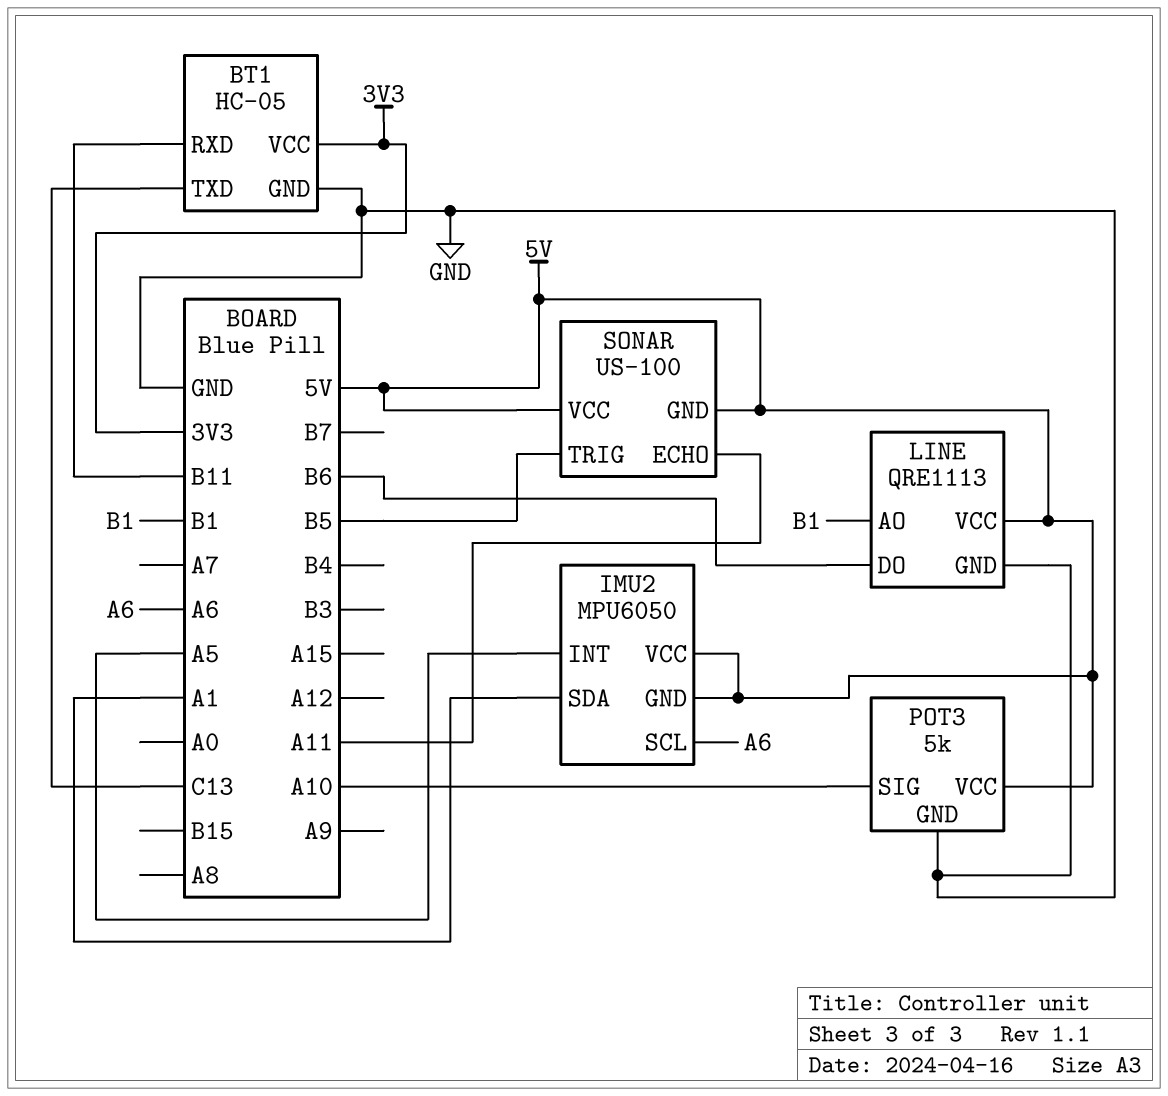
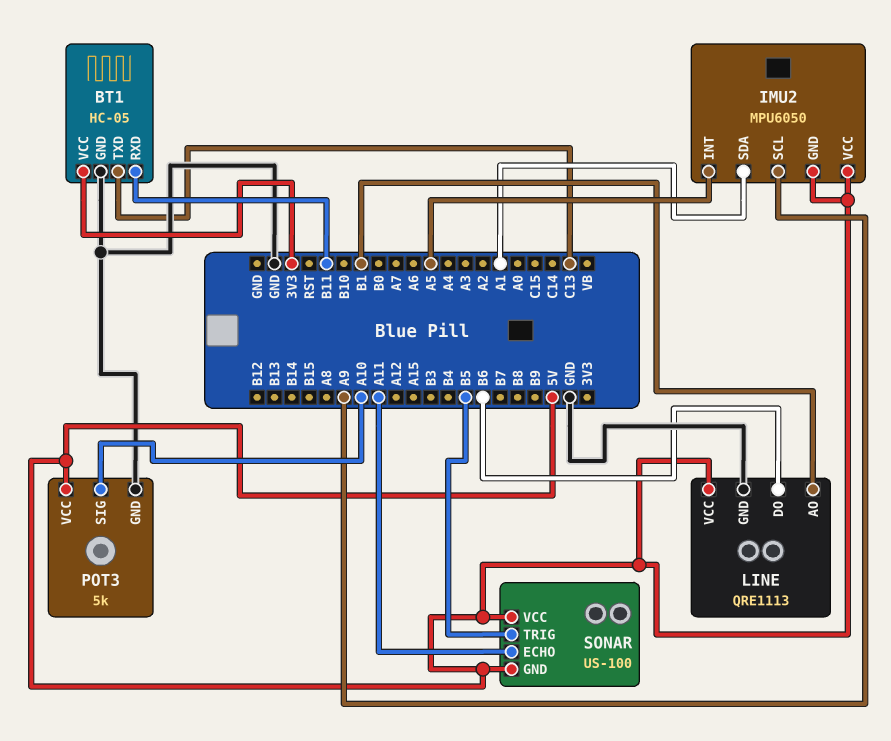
IMU2 pin SCL: A6 -> A9

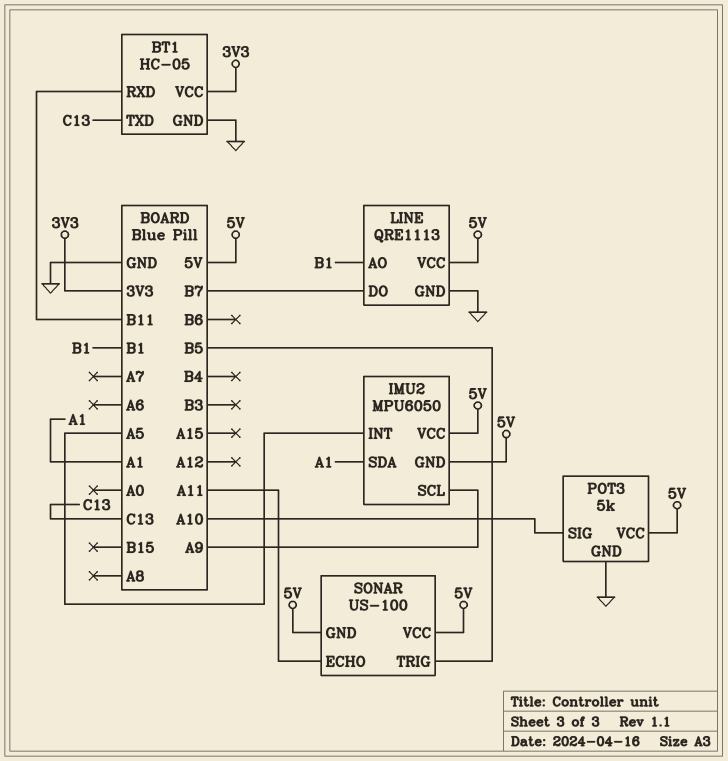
LINE pin DO: B6 -> B7

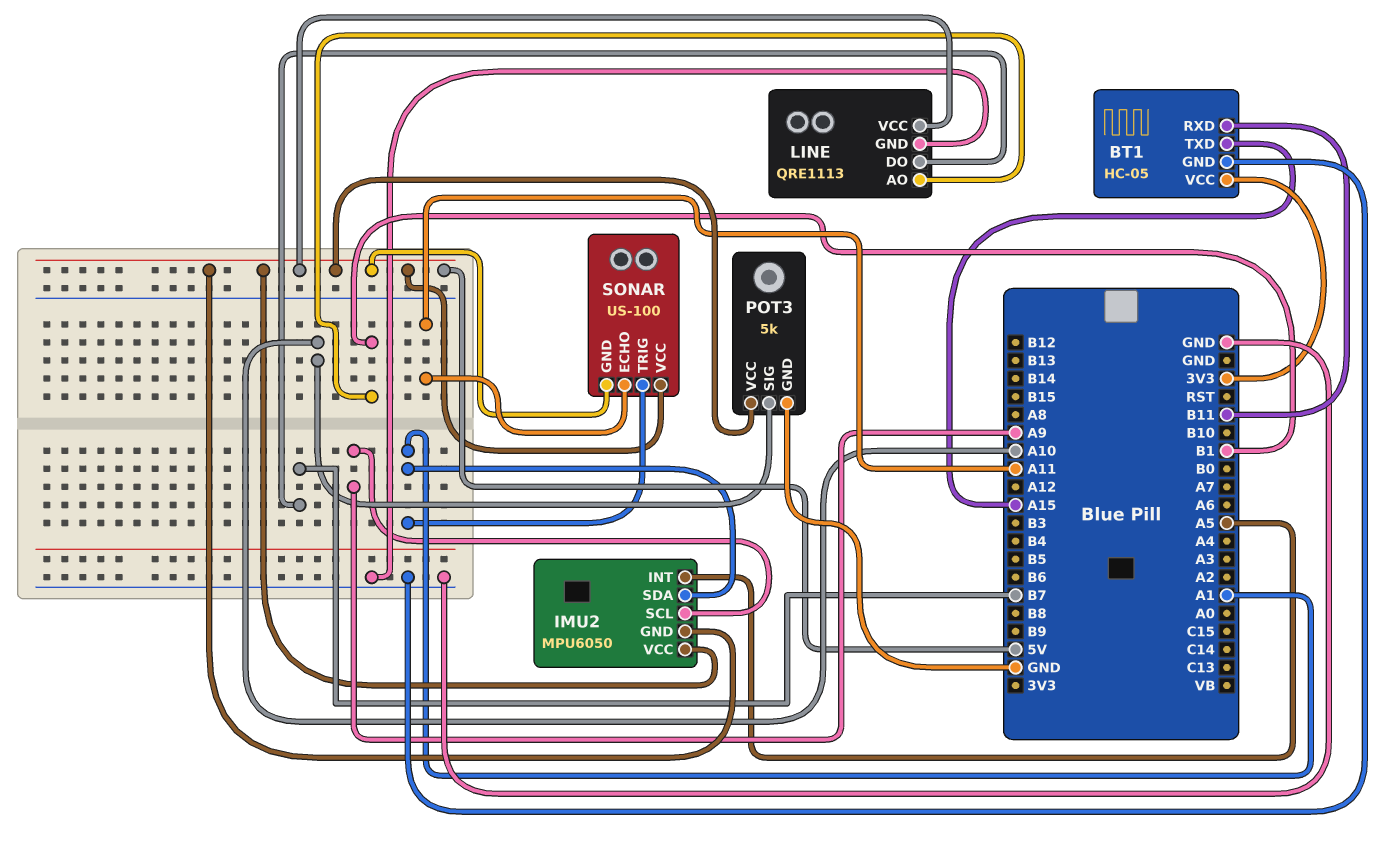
BT1 pin TXD: C13 -> A15
SONAR pin TRIG: B5 -> A1

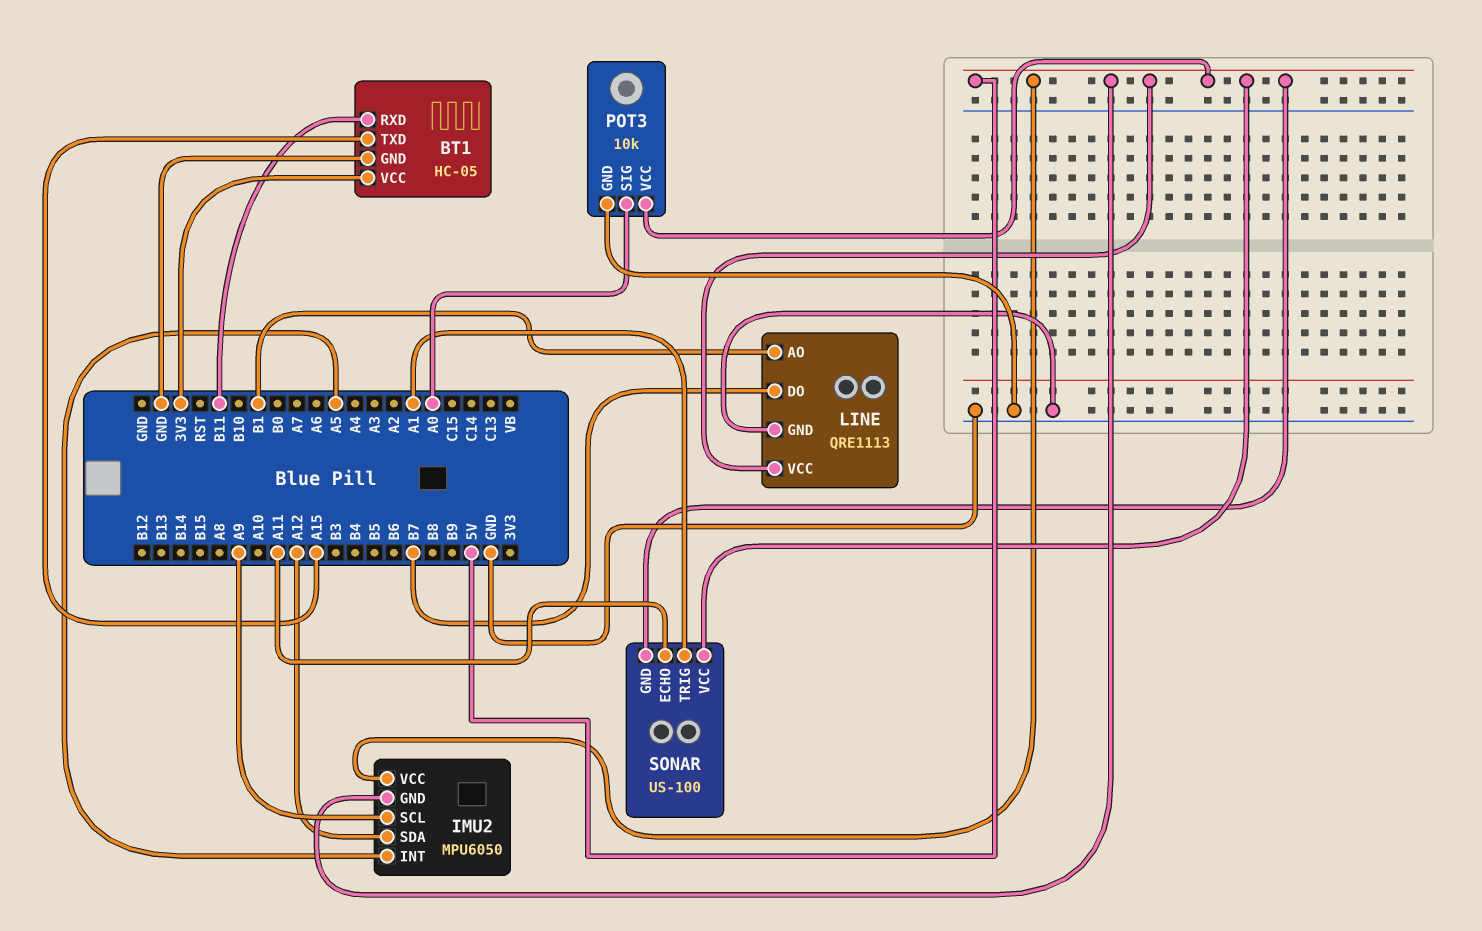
IMU2 pin SDA: A1 -> A12
POT3: 5k -> 10k
POT3 pin SIG: A10 -> A0

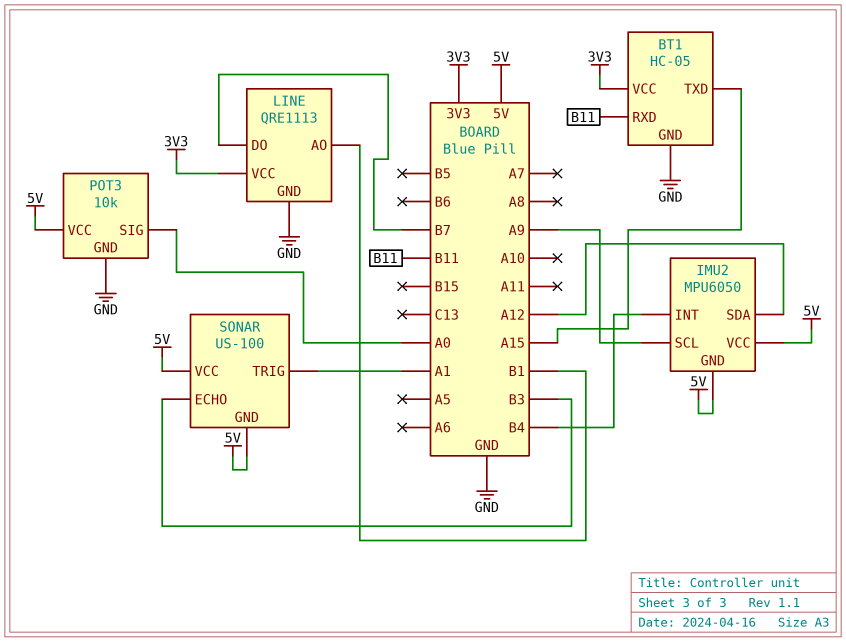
IMU2 pin INT: A5 -> B4
LINE pin VCC: 5V -> 3V3
SONAR pin ECHO: A11 -> B3

